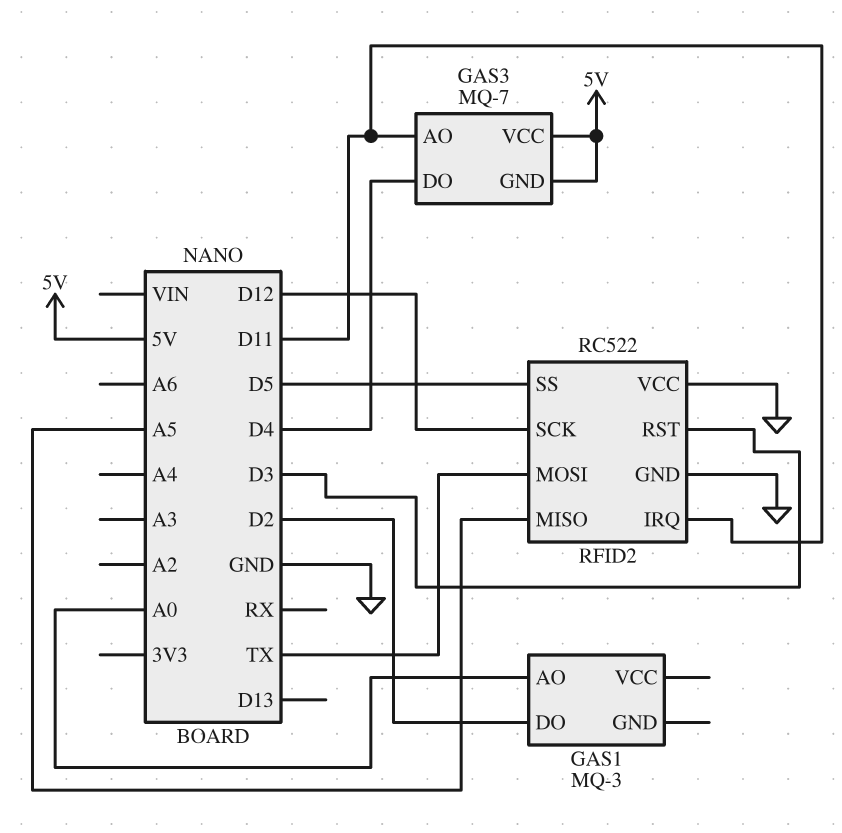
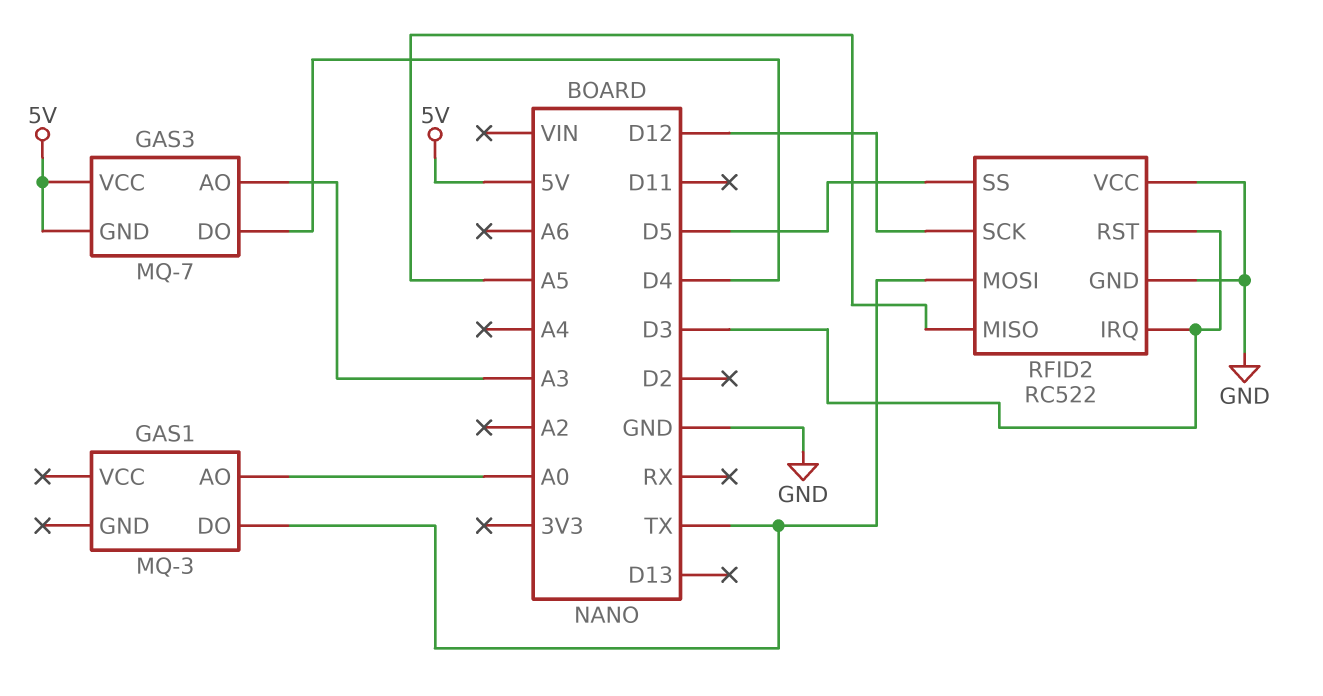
GAS1 pin DO: D2 -> TX
GAS3 pin AO: D11 -> A3
RFID2 pin IRQ: D11 -> D3

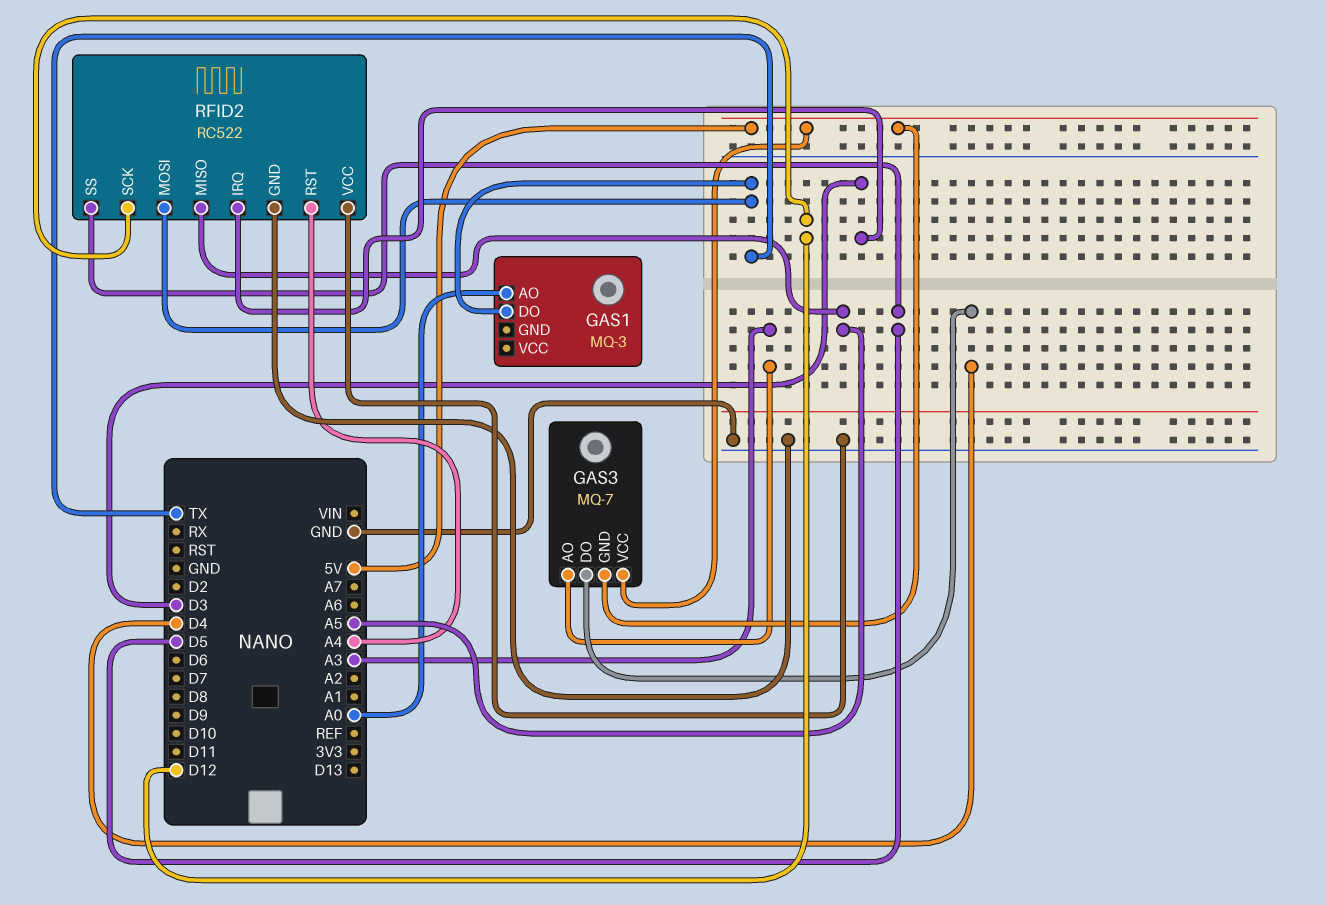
RFID2 pin RST: D3 -> A4

